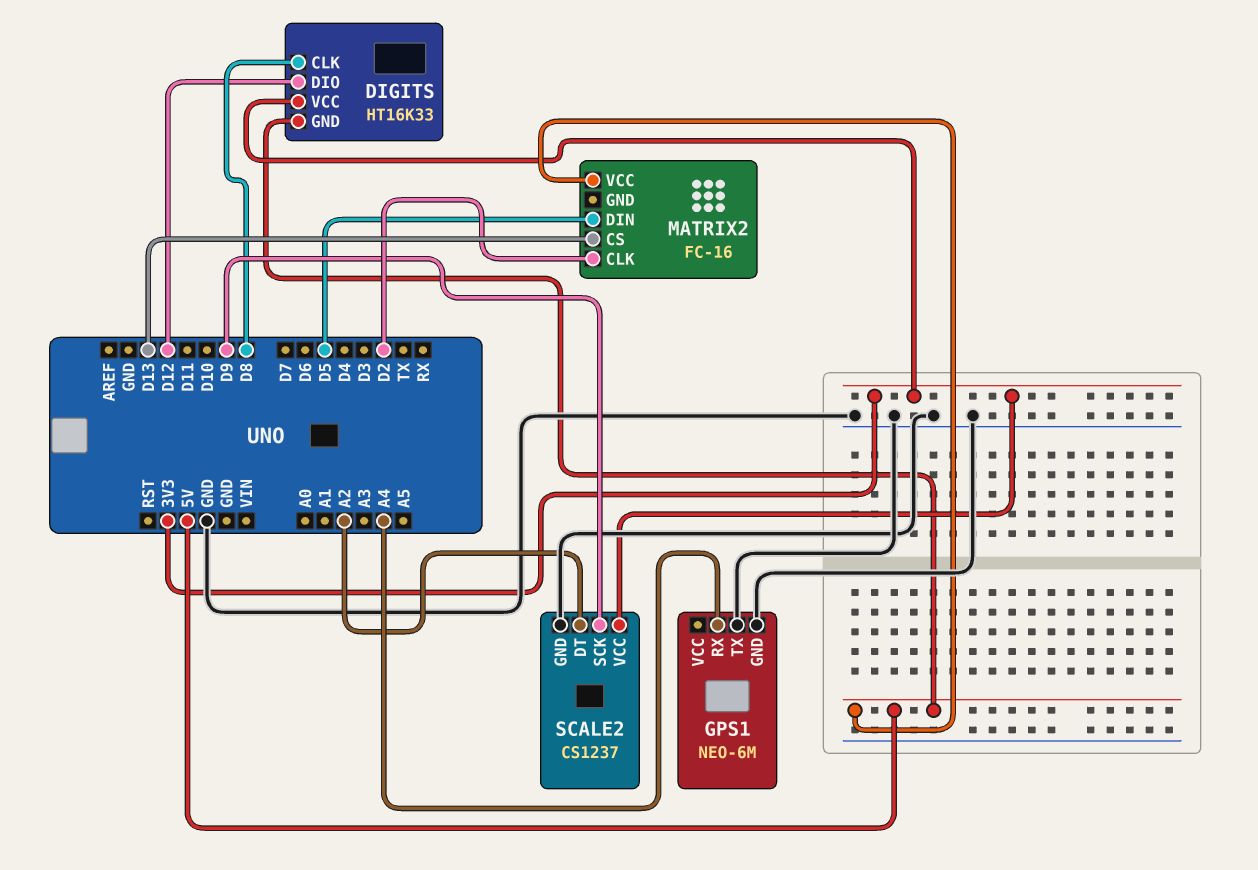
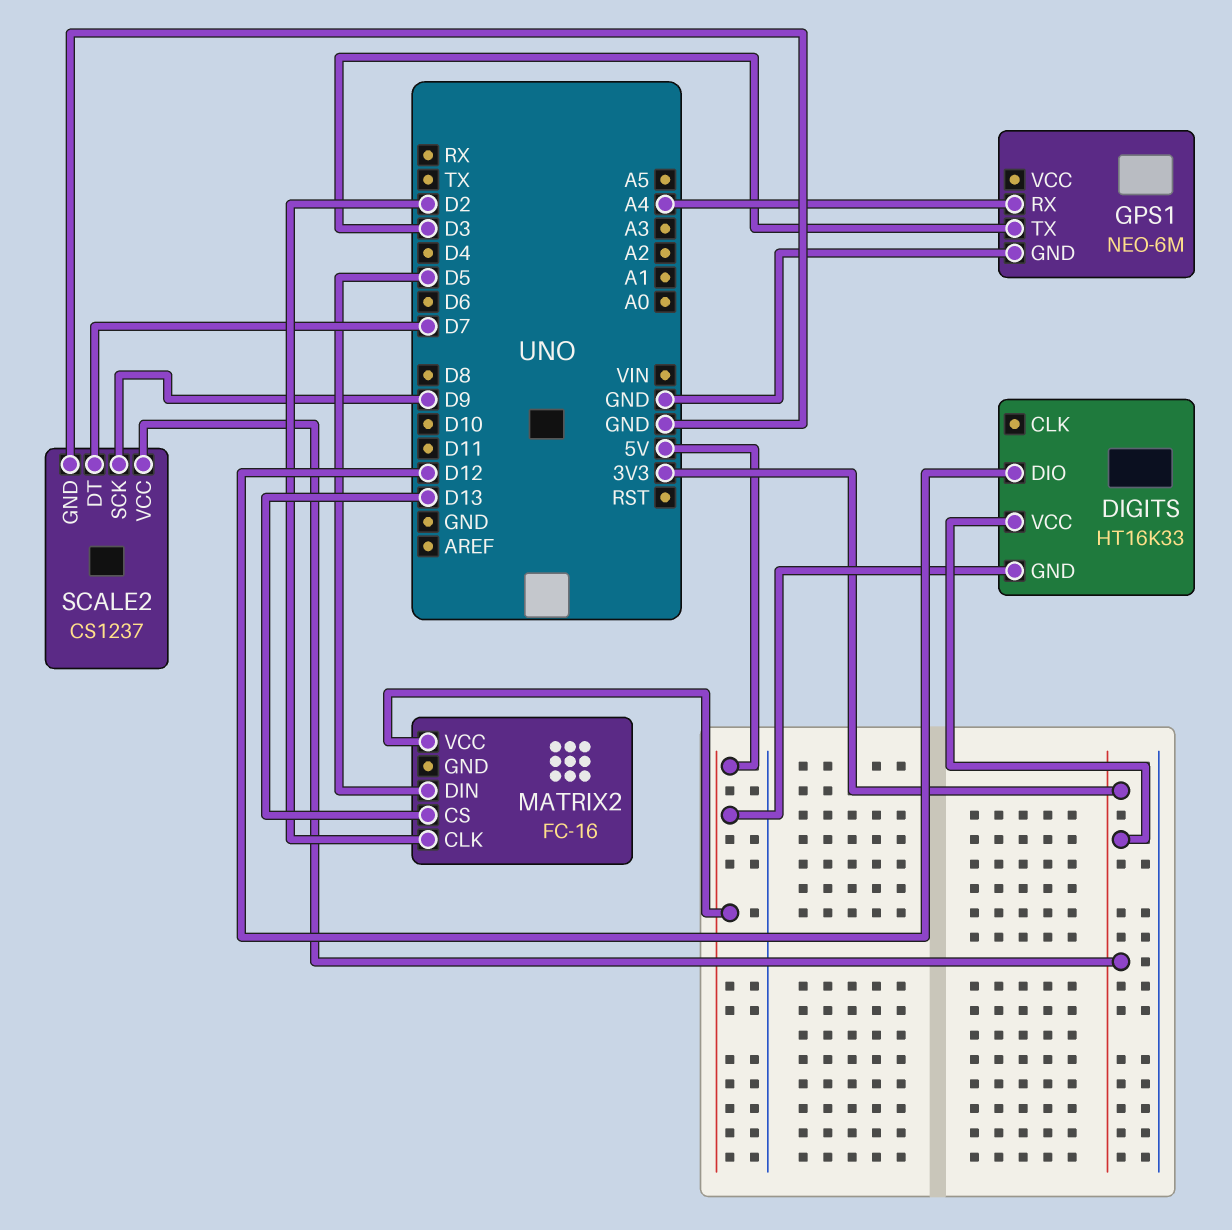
DIGITS pin CLK: D8 -> none
GPS1 pin TX: GND -> D3
SCALE2 pin DT: A2 -> D7

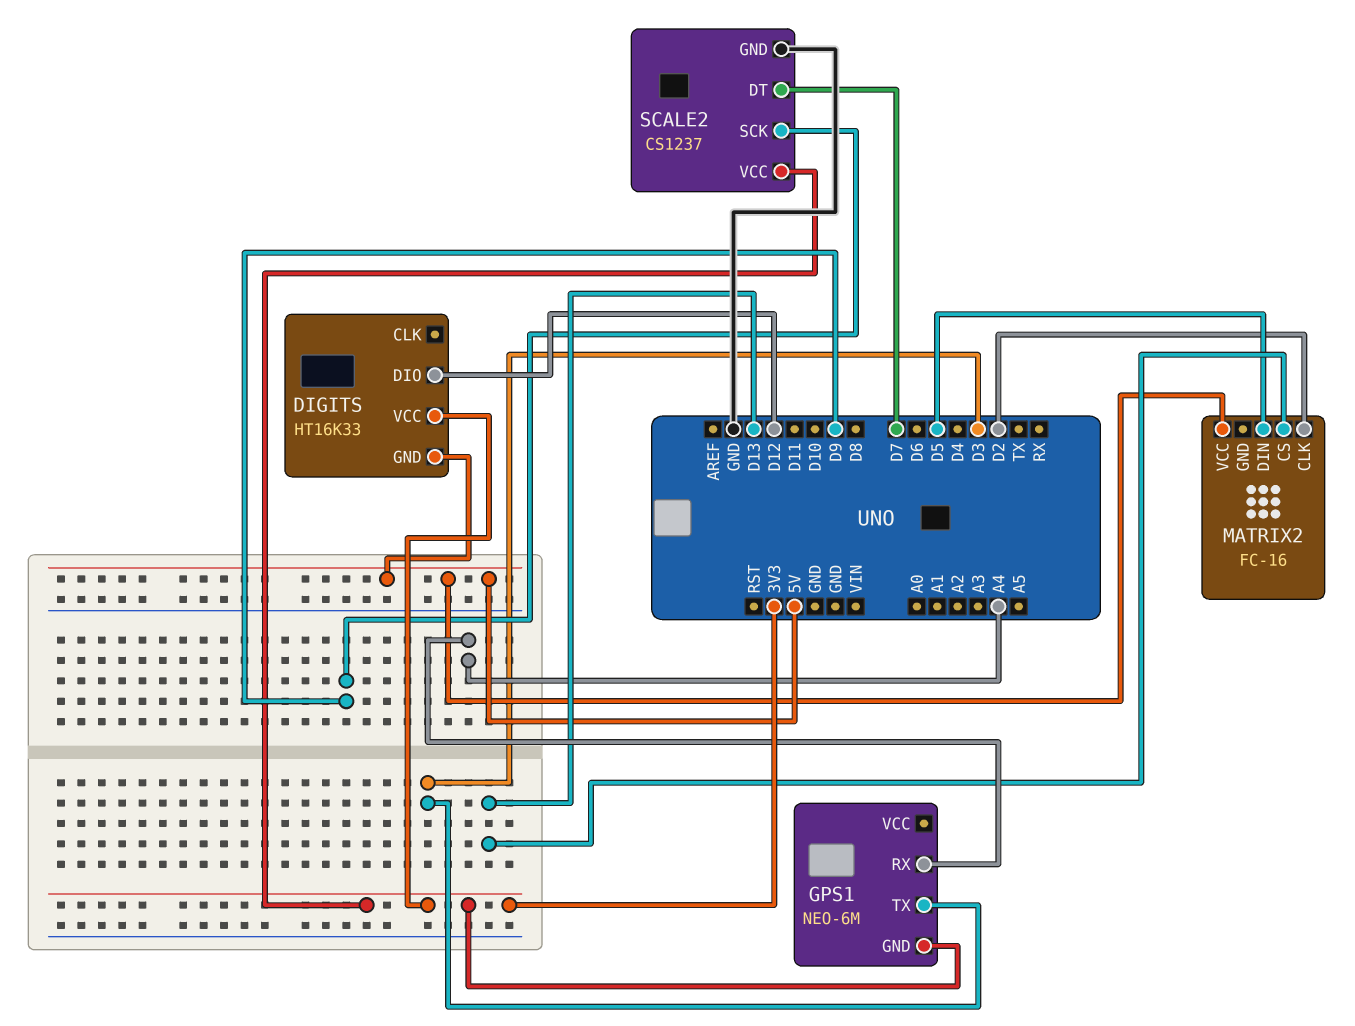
GPS1 pin GND: GND -> 3V3

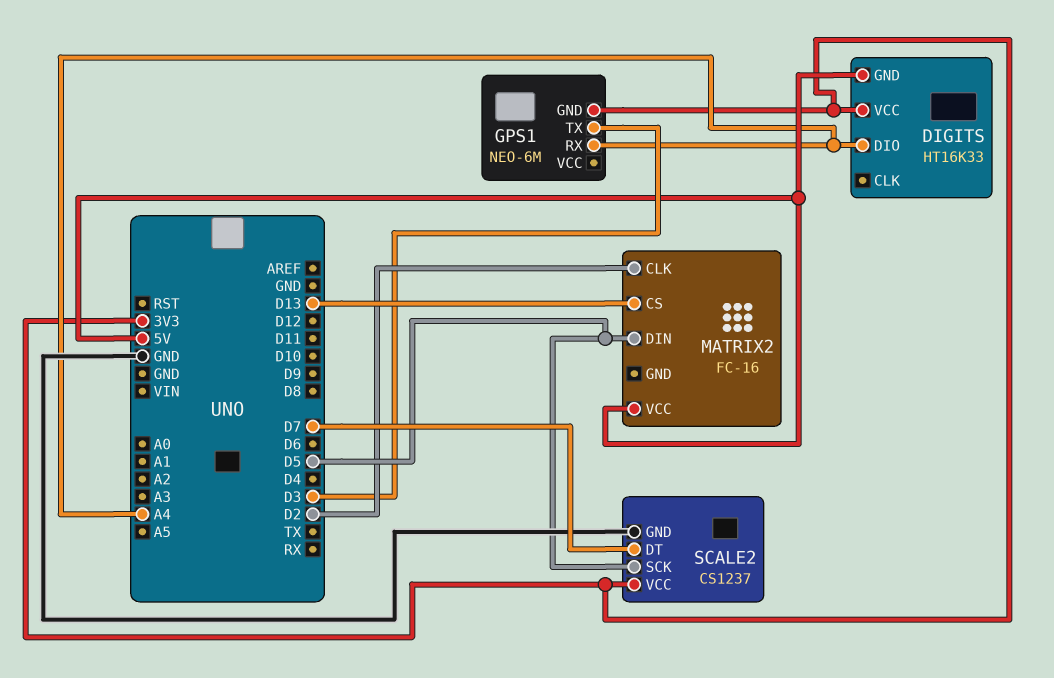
DIGITS pin DIO: D12 -> A4
SCALE2 pin SCK: D9 -> D5

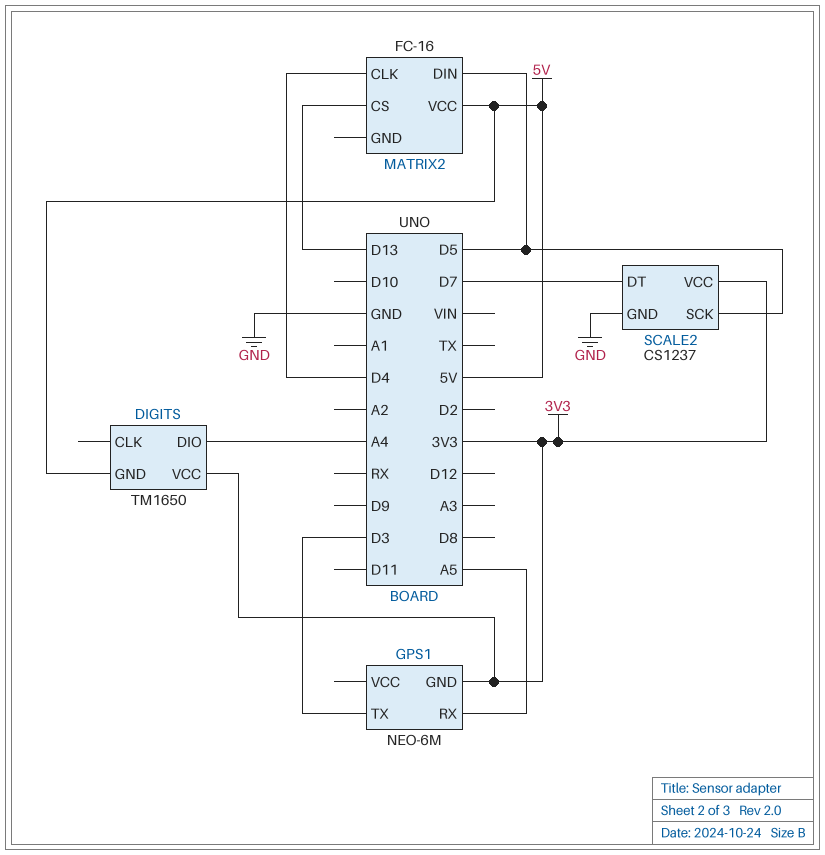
DIGITS: HT16K33 -> TM1650
GPS1 pin RX: A4 -> A5
MATRIX2 pin CLK: D2 -> D4

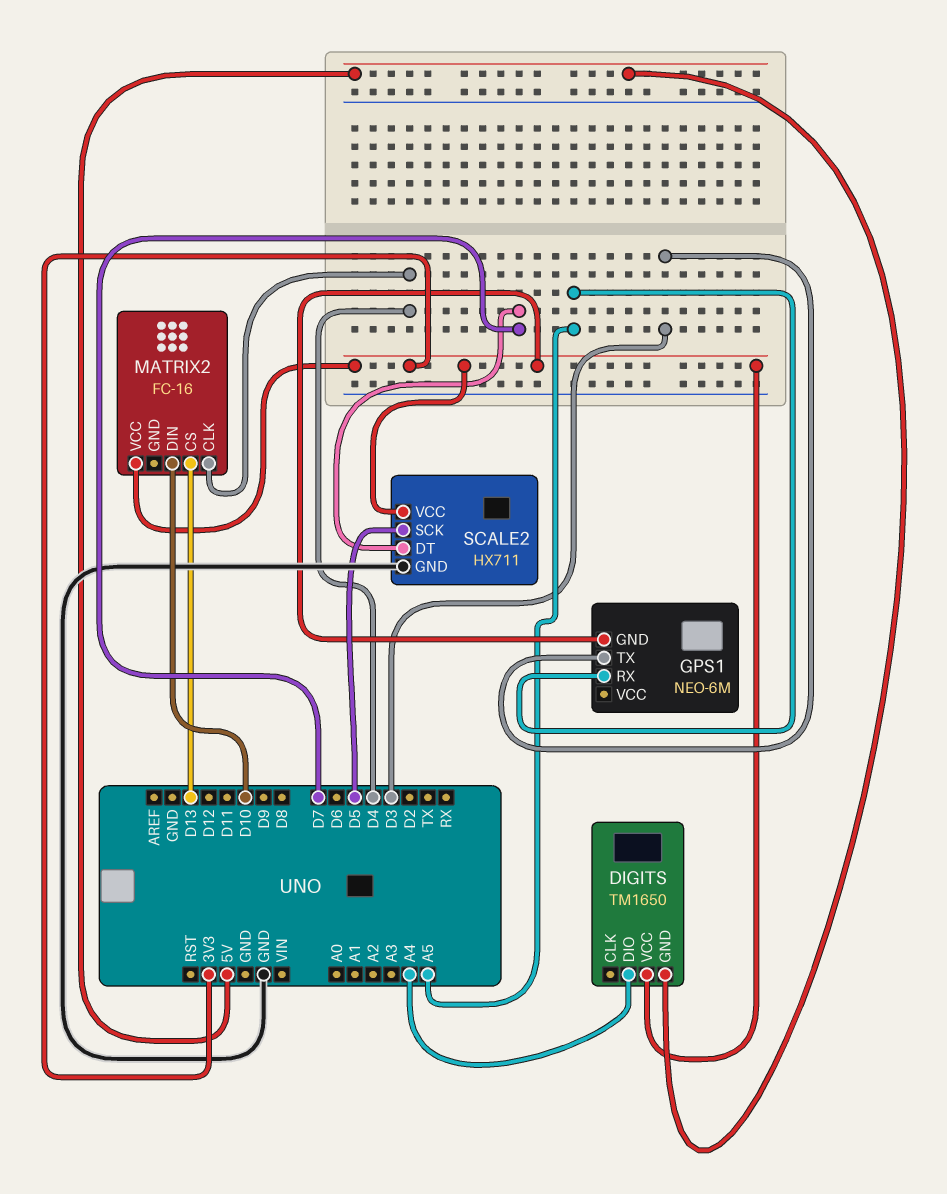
MATRIX2 pin DIN: D5 -> D10
MATRIX2 pin VCC: 5V -> 3V3
SCALE2: CS1237 -> HX711

